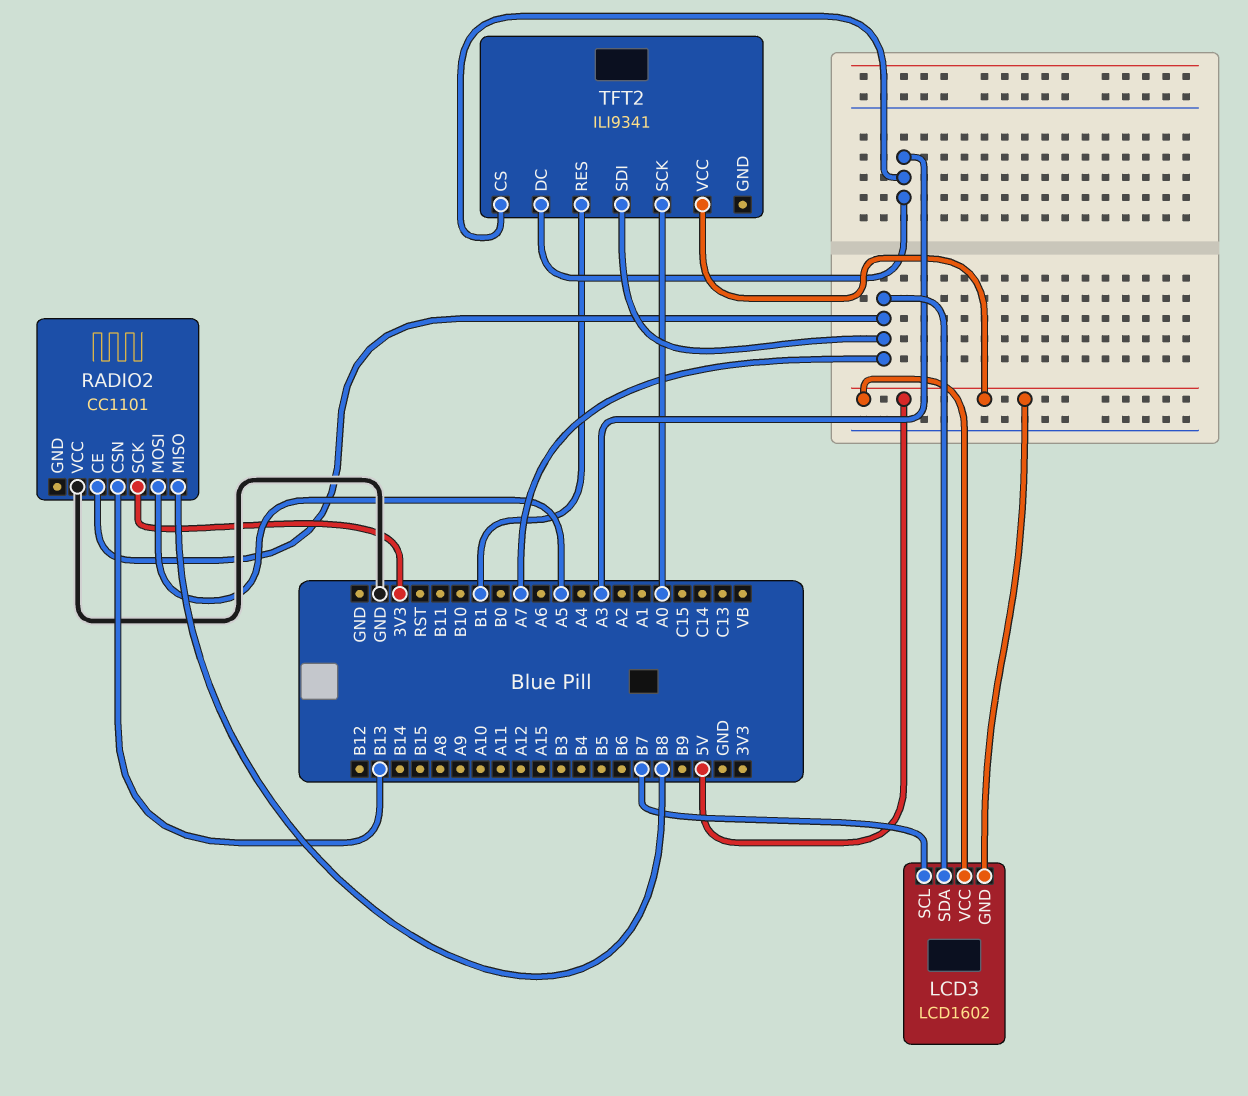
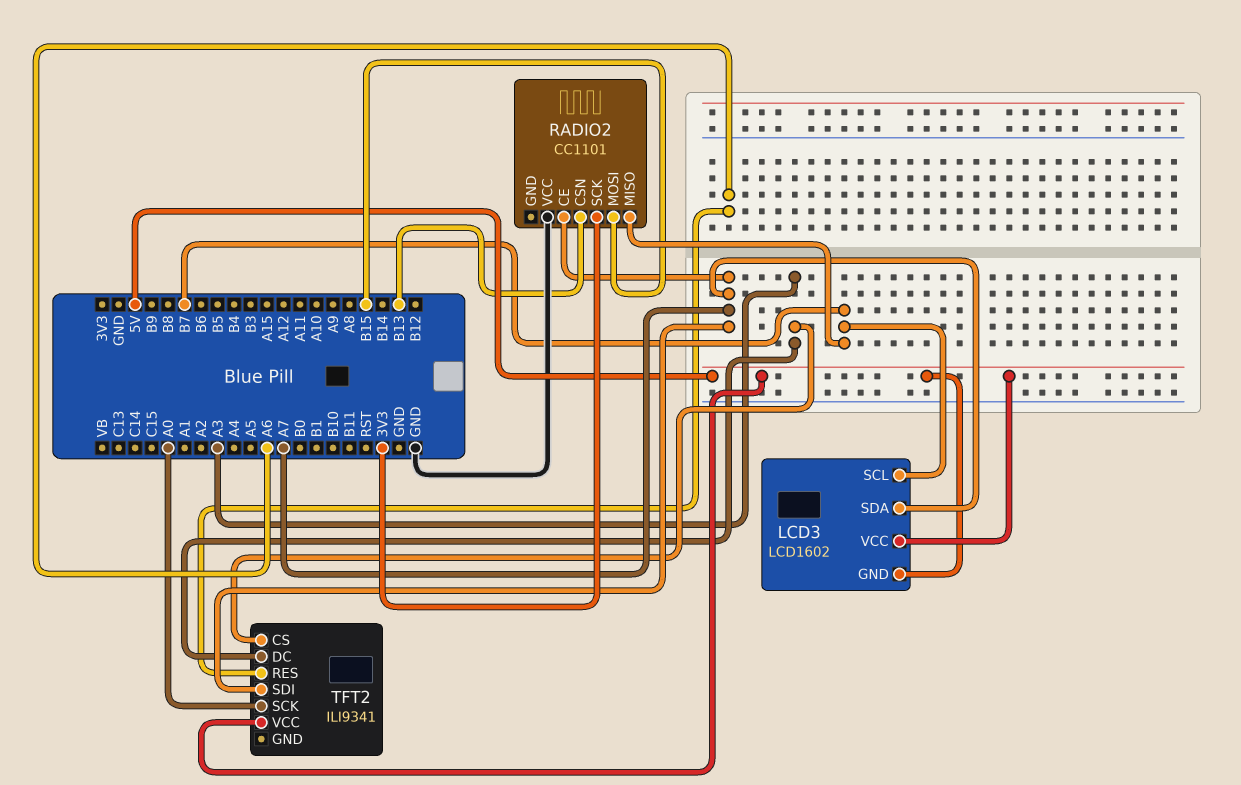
RADIO2 pin MISO: B8 -> B7
RADIO2 pin MOSI: A5 -> B15
TFT2 pin RES: B1 -> A6

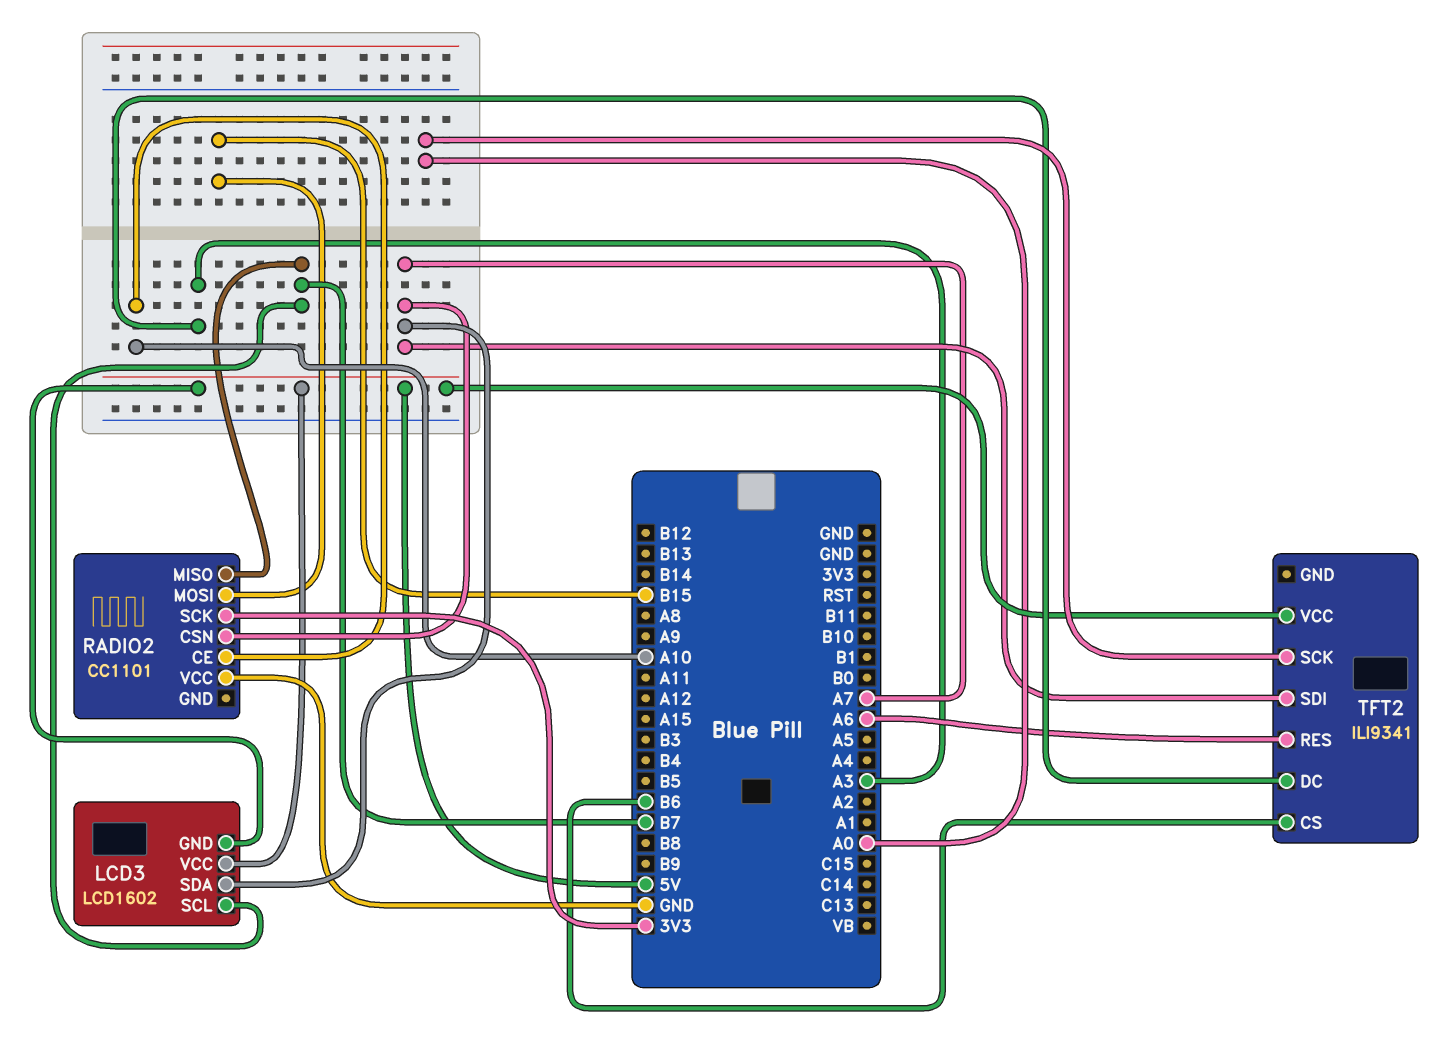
RADIO2 pin CE: A7 -> A10
RADIO2 pin CSN: B13 -> A7
TFT2 pin CS: A3 -> B6

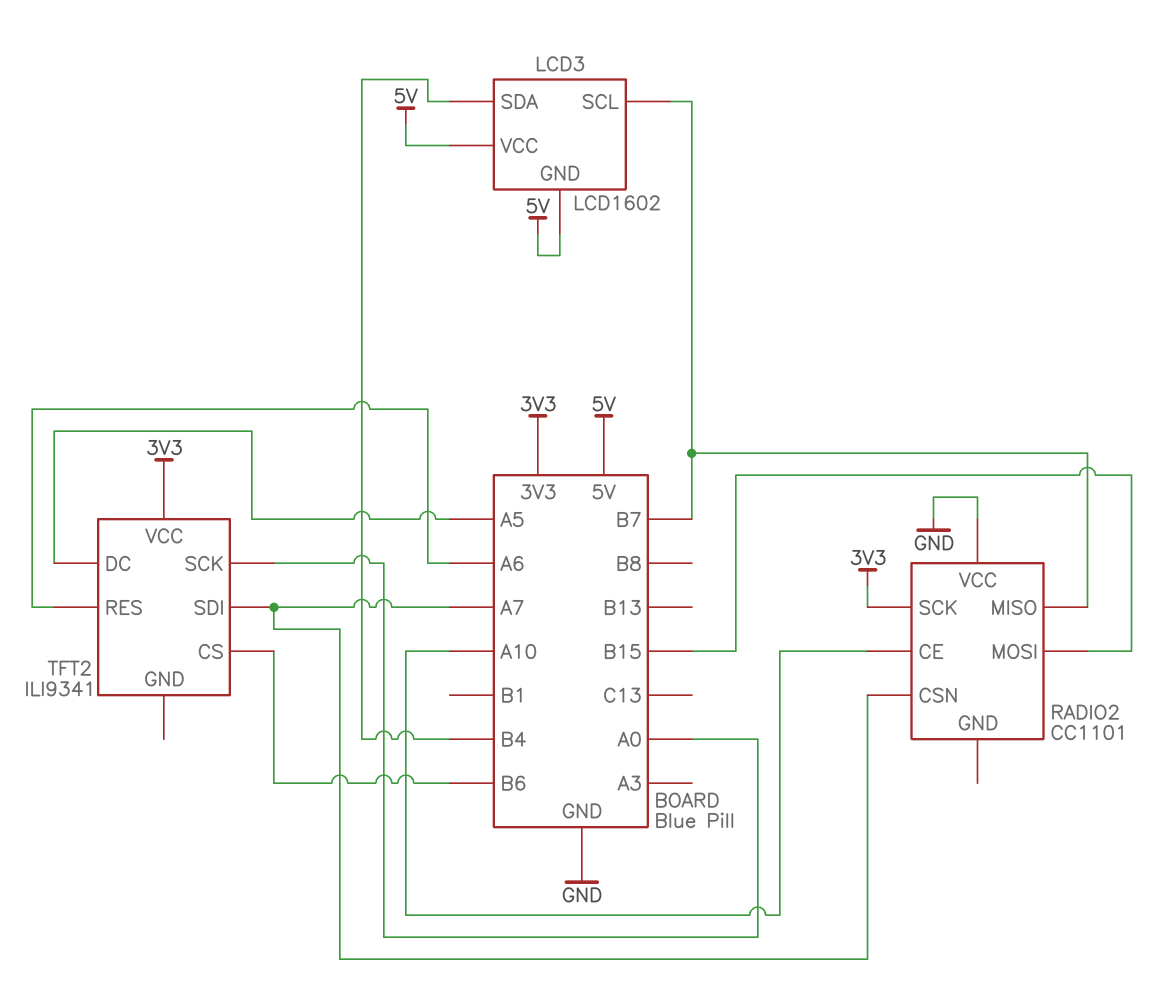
LCD3 pin SDA: A7 -> B4
TFT2 pin DC: A3 -> A5
TFT2 pin VCC: 5V -> 3V3

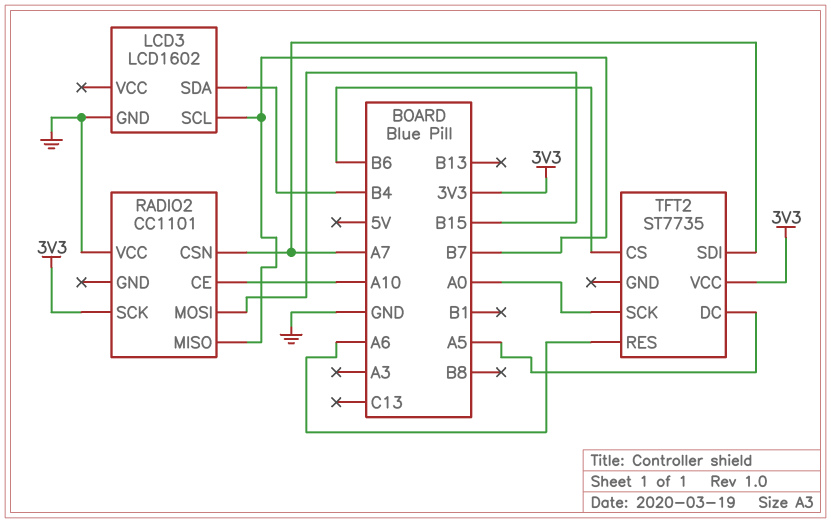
LCD3 pin GND: 5V -> GND
LCD3 pin VCC: 5V -> none
TFT2: ILI9341 -> ST7735

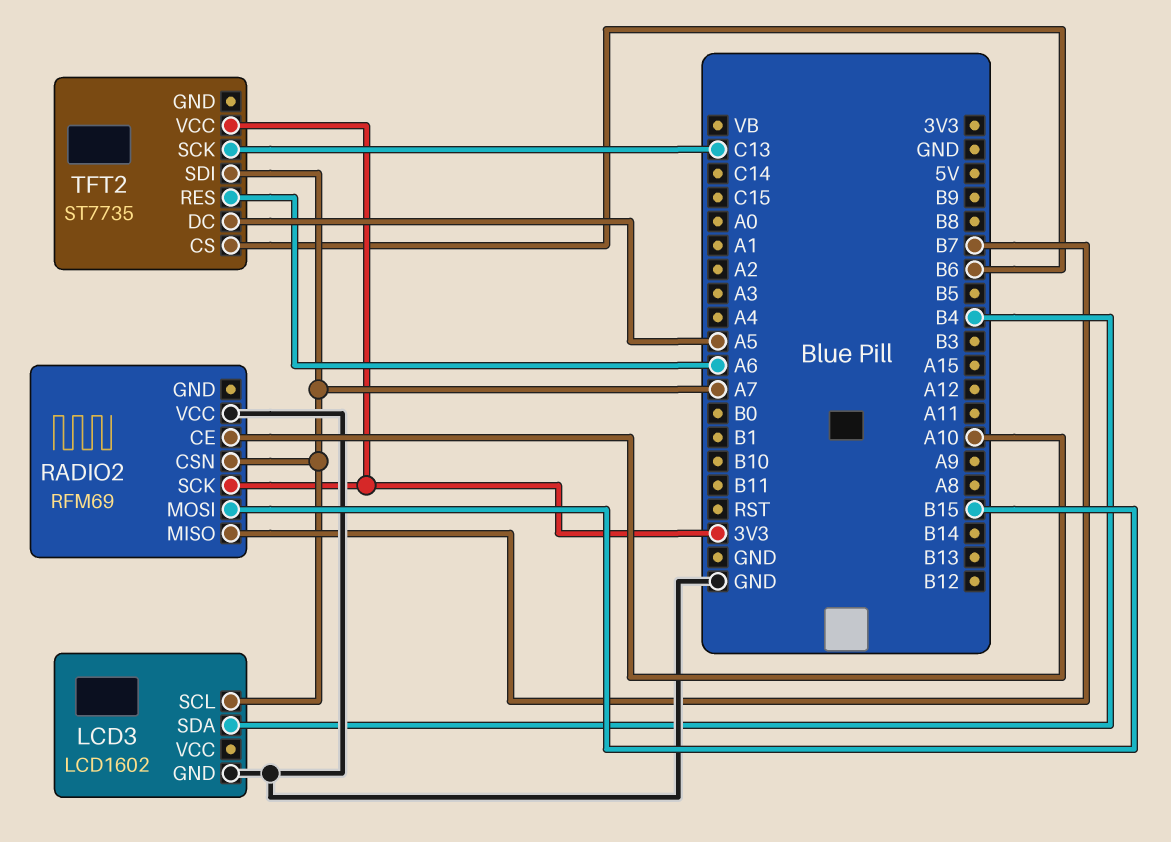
LCD3 pin SCL: B7 -> A7
RADIO2: CC1101 -> RFM69
TFT2 pin SCK: A0 -> C13

